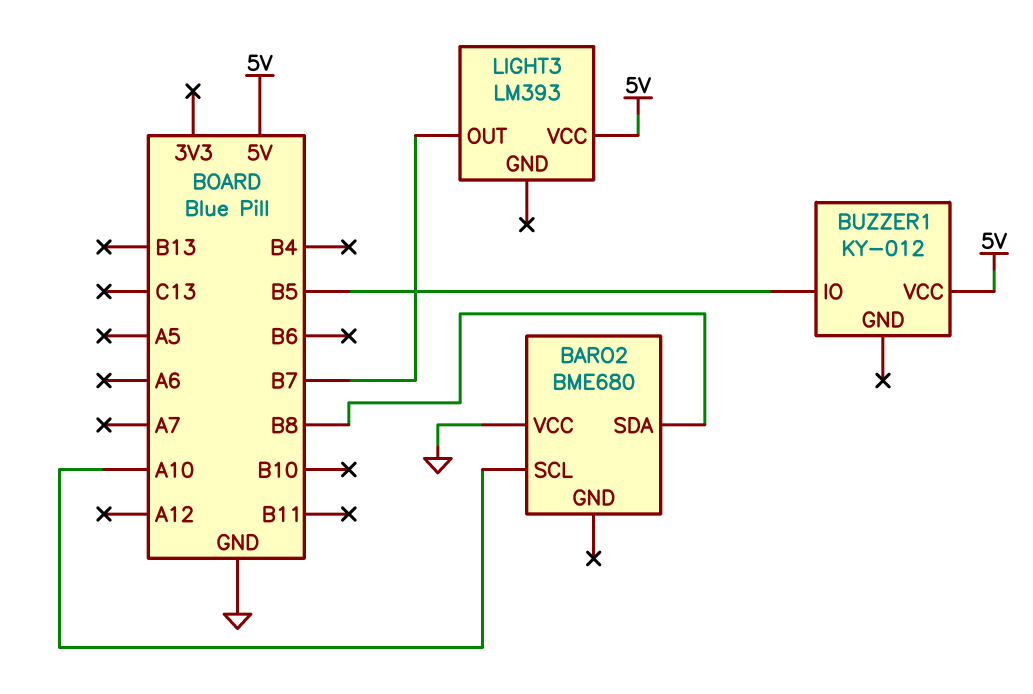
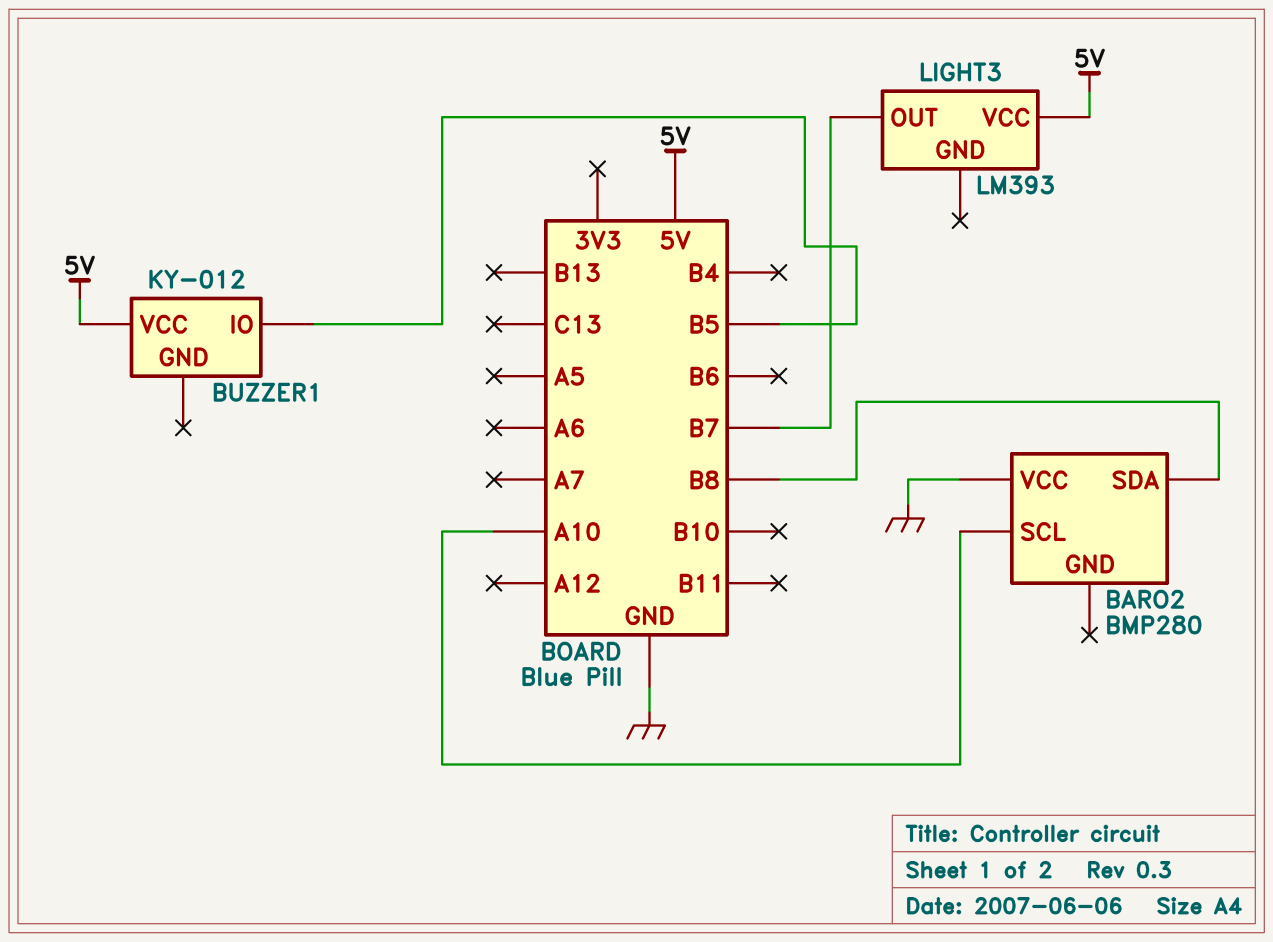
BARO2: BME680 -> BMP280

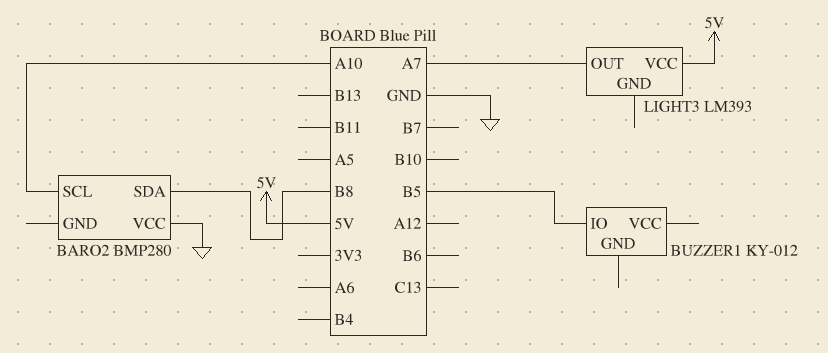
BUZZER1 pin VCC: 5V -> none
LIGHT3 pin OUT: B7 -> A7

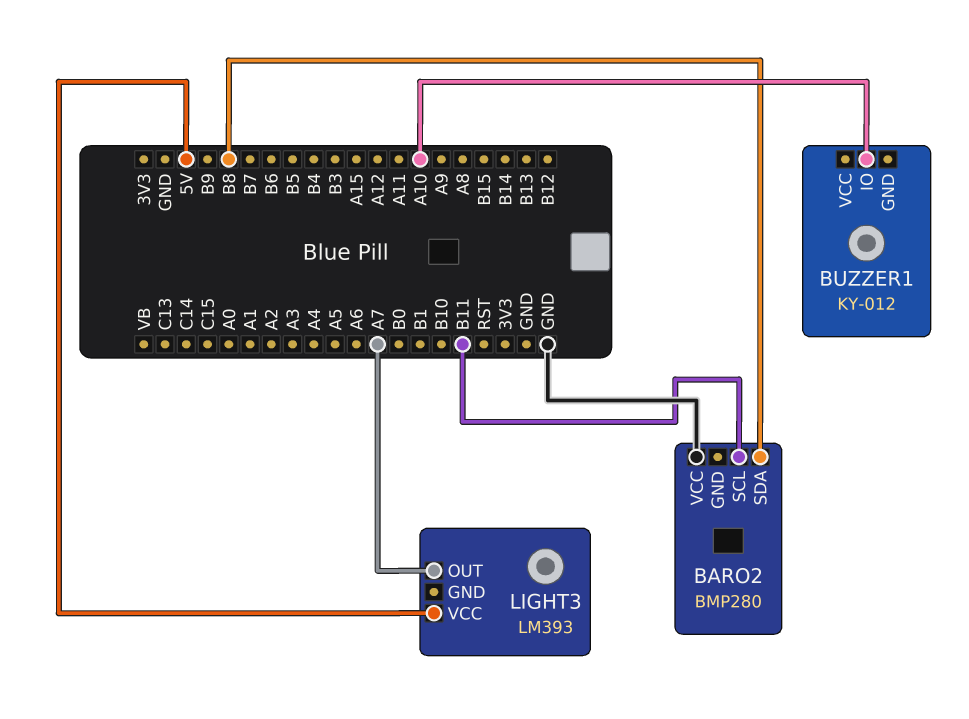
BARO2 pin SCL: A10 -> B11
BUZZER1 pin IO: B5 -> A10

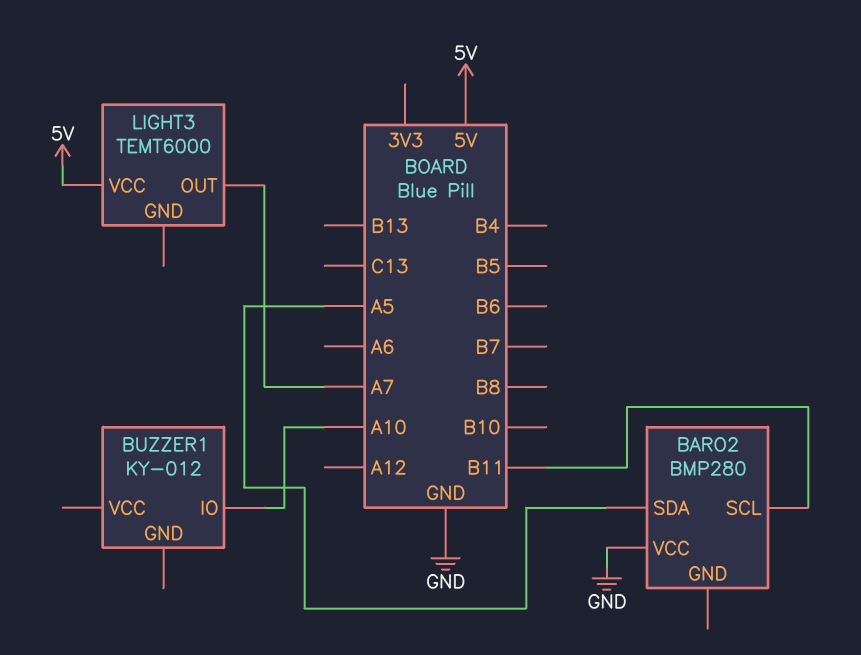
BARO2 pin SDA: B8 -> A5
LIGHT3: LM393 -> TEMT6000

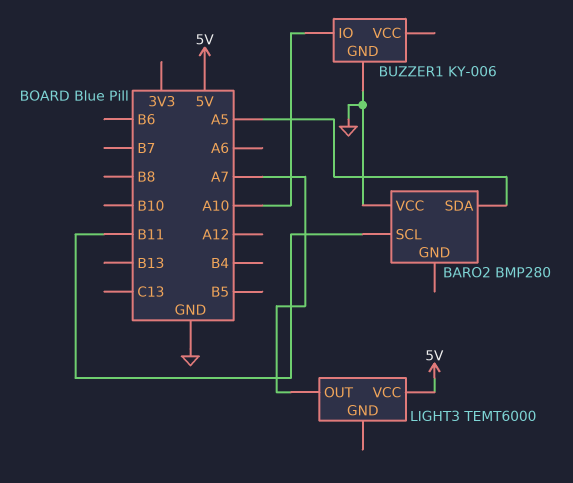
BUZZER1: KY-012 -> KY-006
BUZZER1 pin GND: none -> GND

